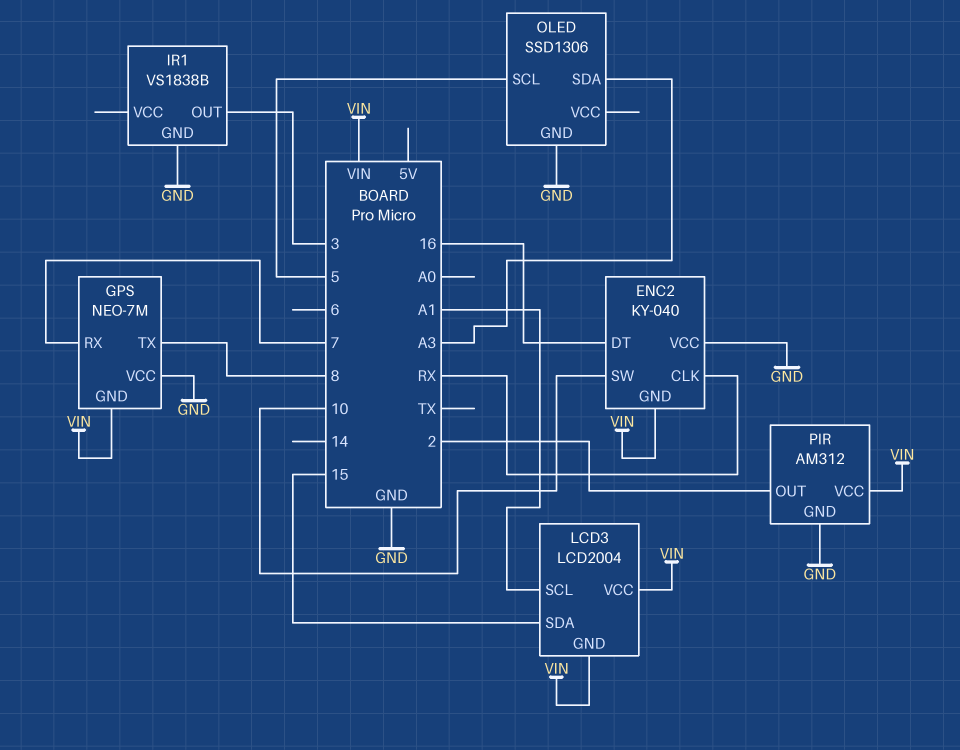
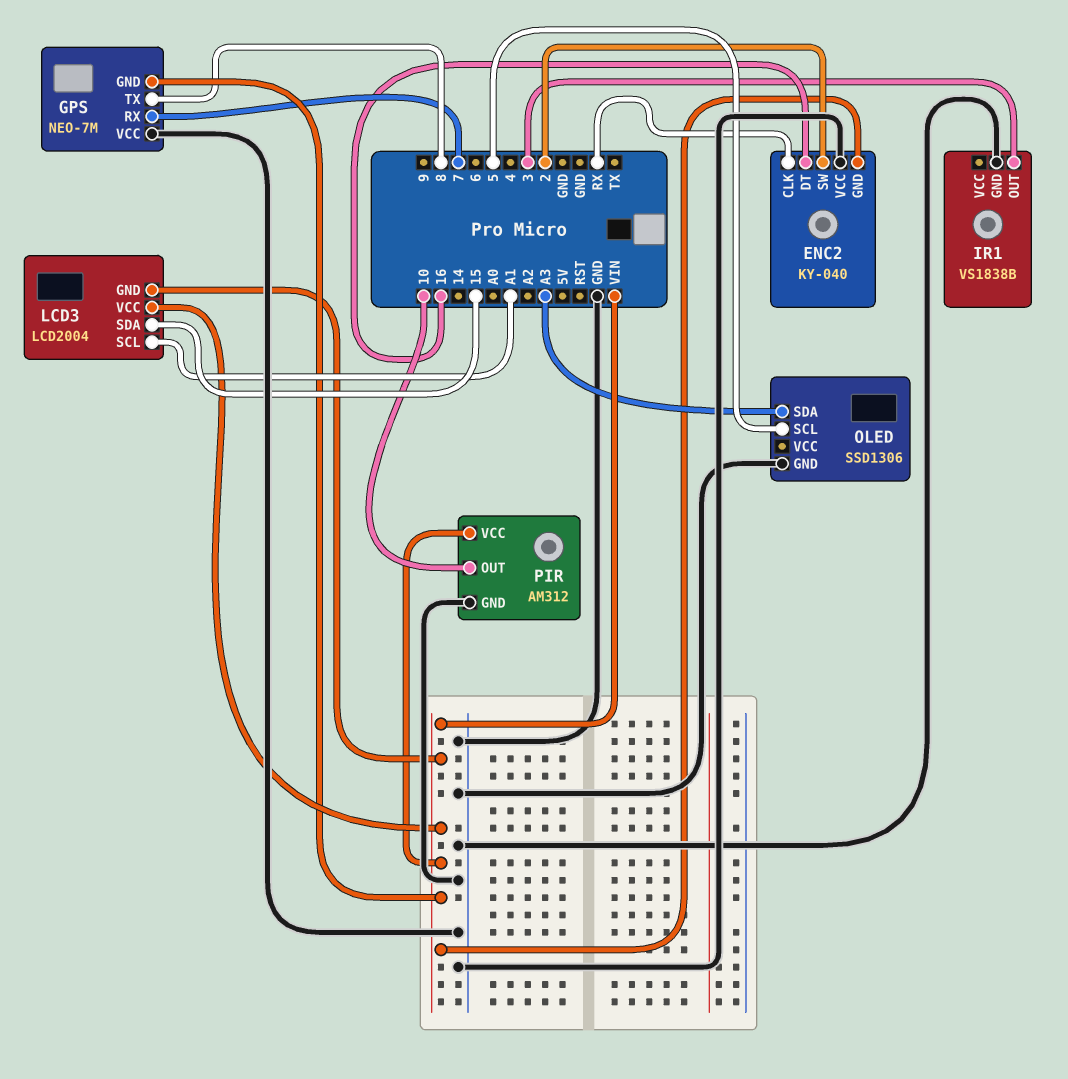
ENC2 pin SW: 10 -> 2
PIR pin OUT: 2 -> 10

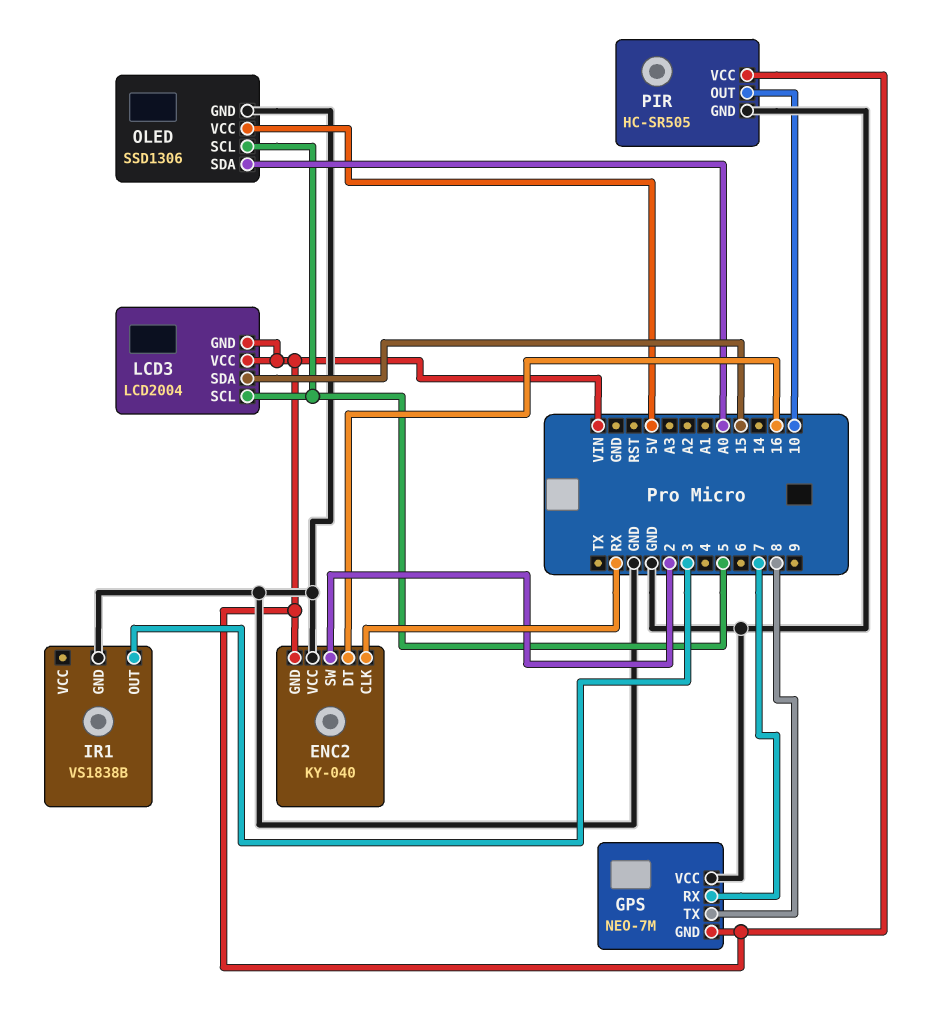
LCD3 pin SCL: A1 -> 5
OLED pin SDA: A3 -> A0
OLED pin VCC: none -> 5V
PIR: AM312 -> HC-SR505

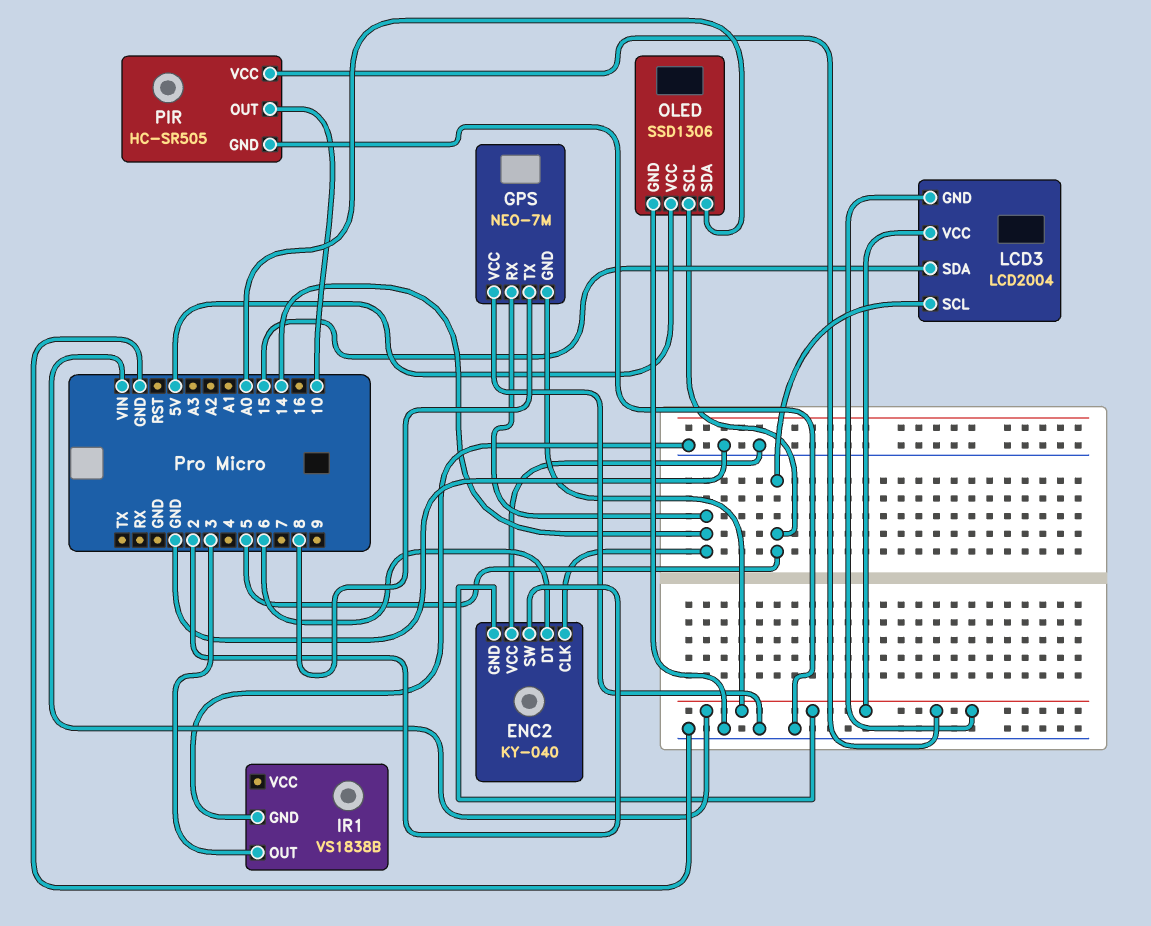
ENC2 pin CLK: RX -> 14
ENC2 pin DT: 16 -> 6
GPS pin RX: 7 -> 14

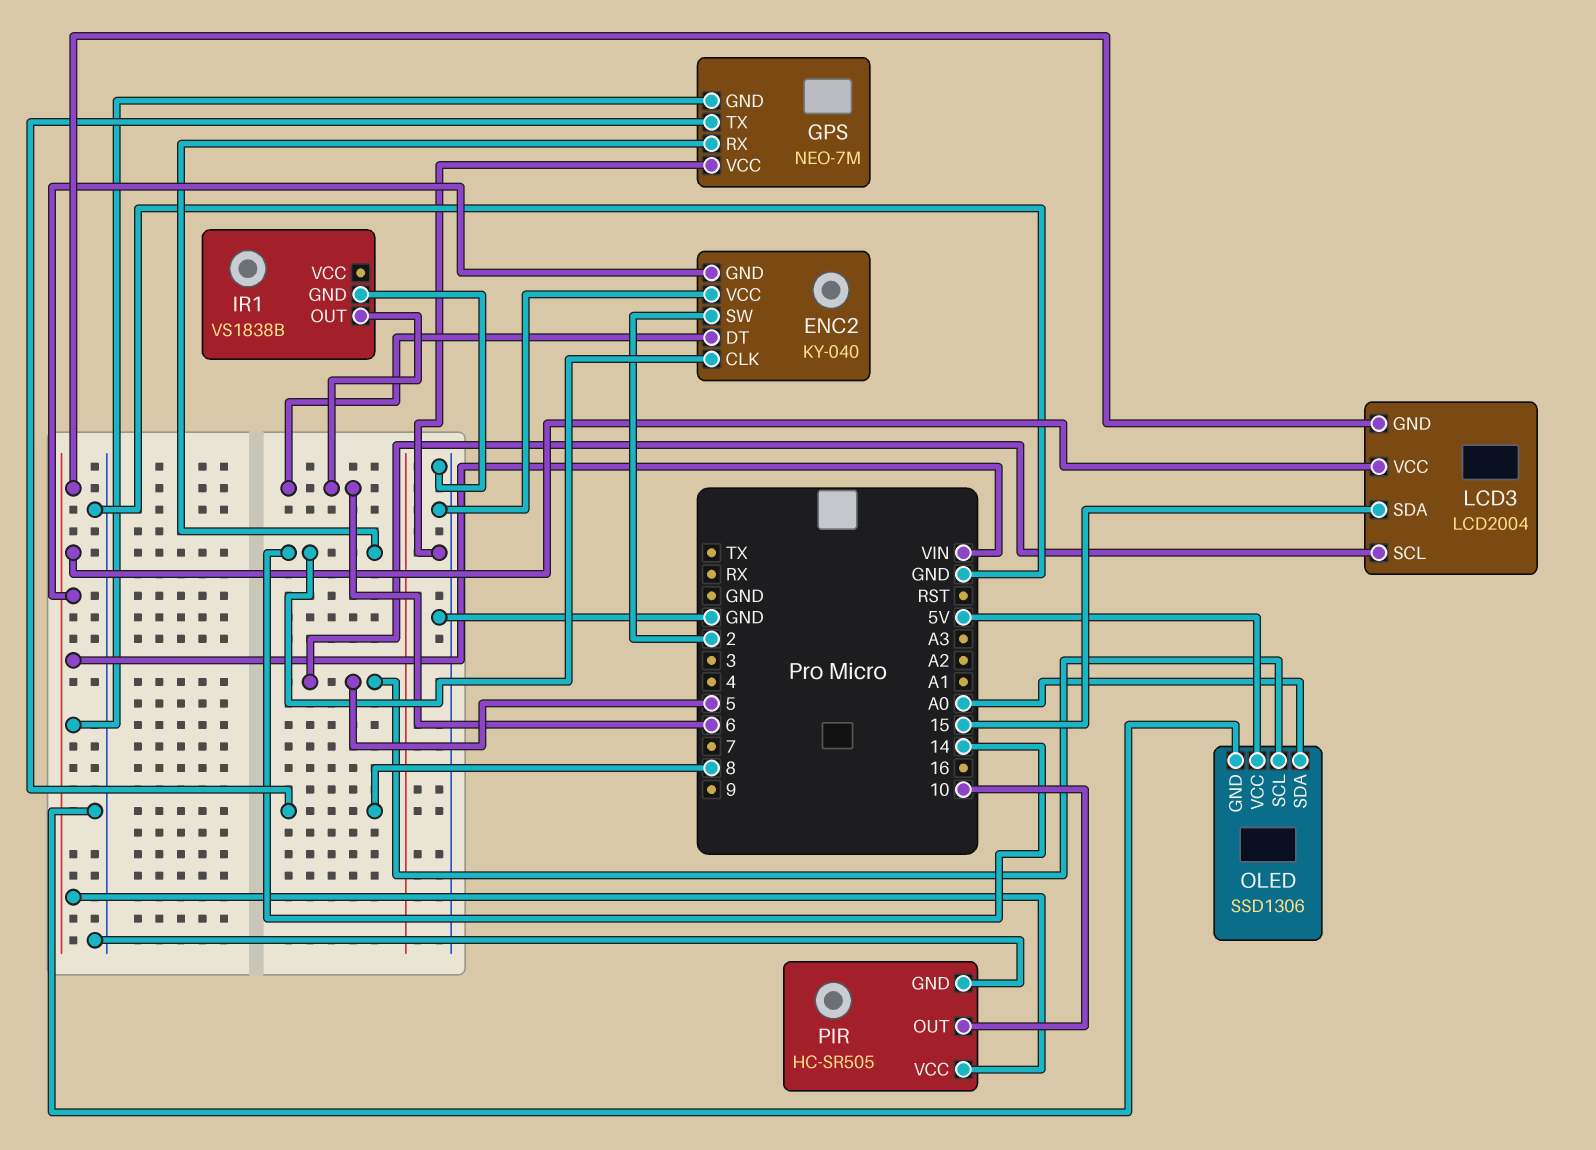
IR1 pin OUT: 3 -> 6

